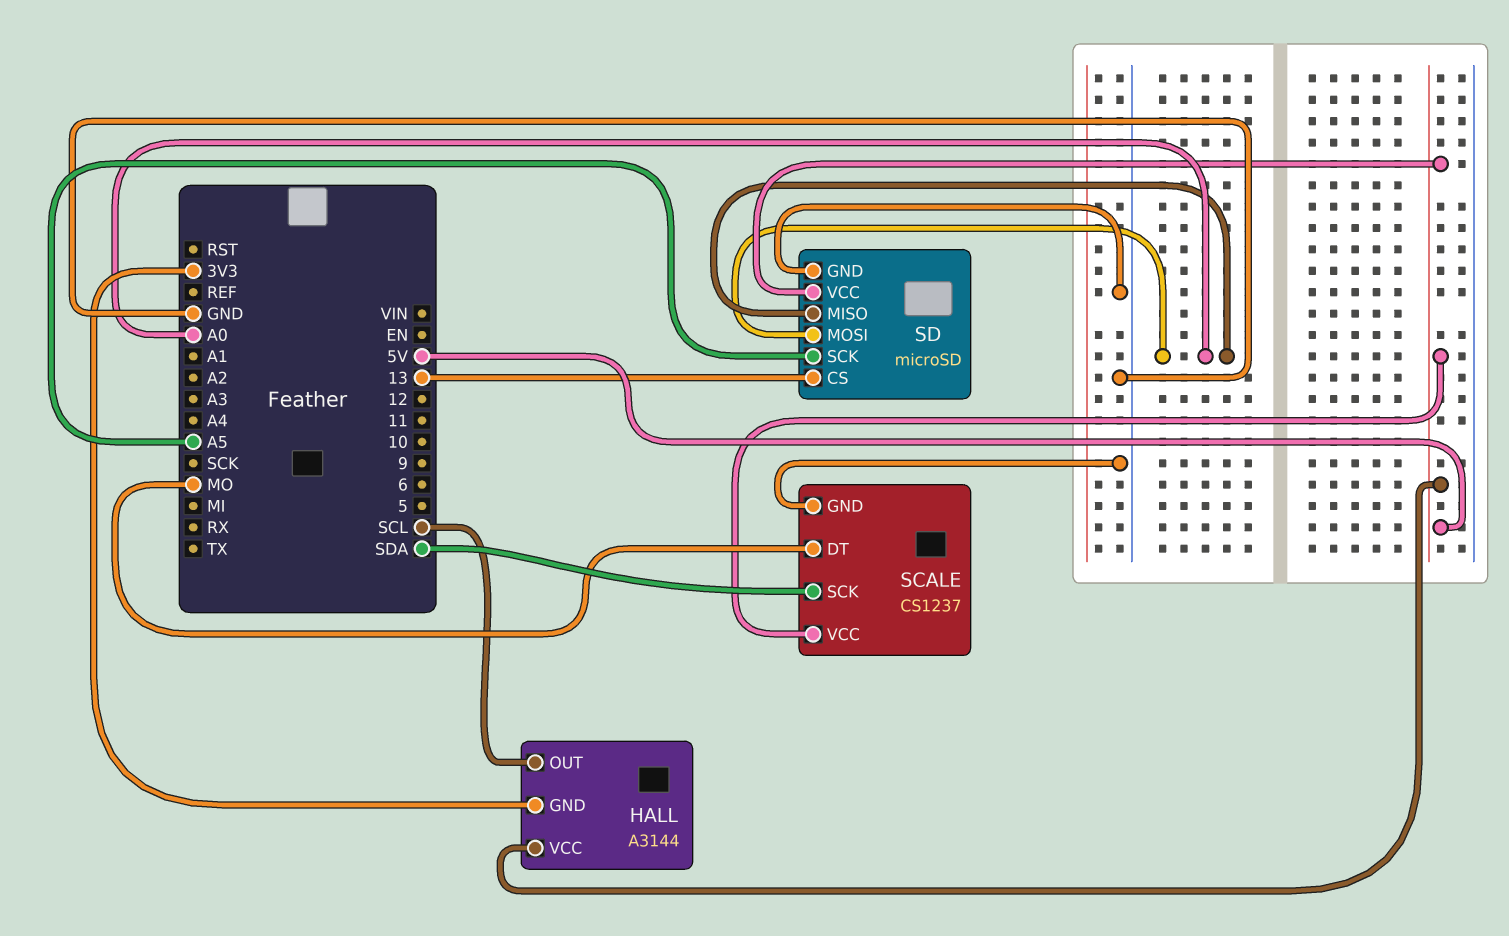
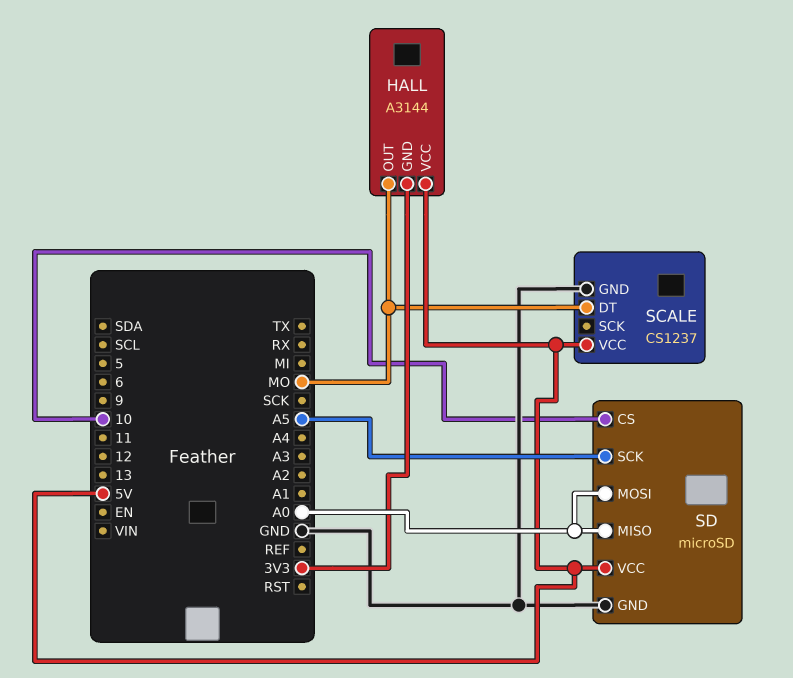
HALL pin OUT: SCL -> MO
SCALE pin SCK: SDA -> none
SD pin CS: 13 -> 10

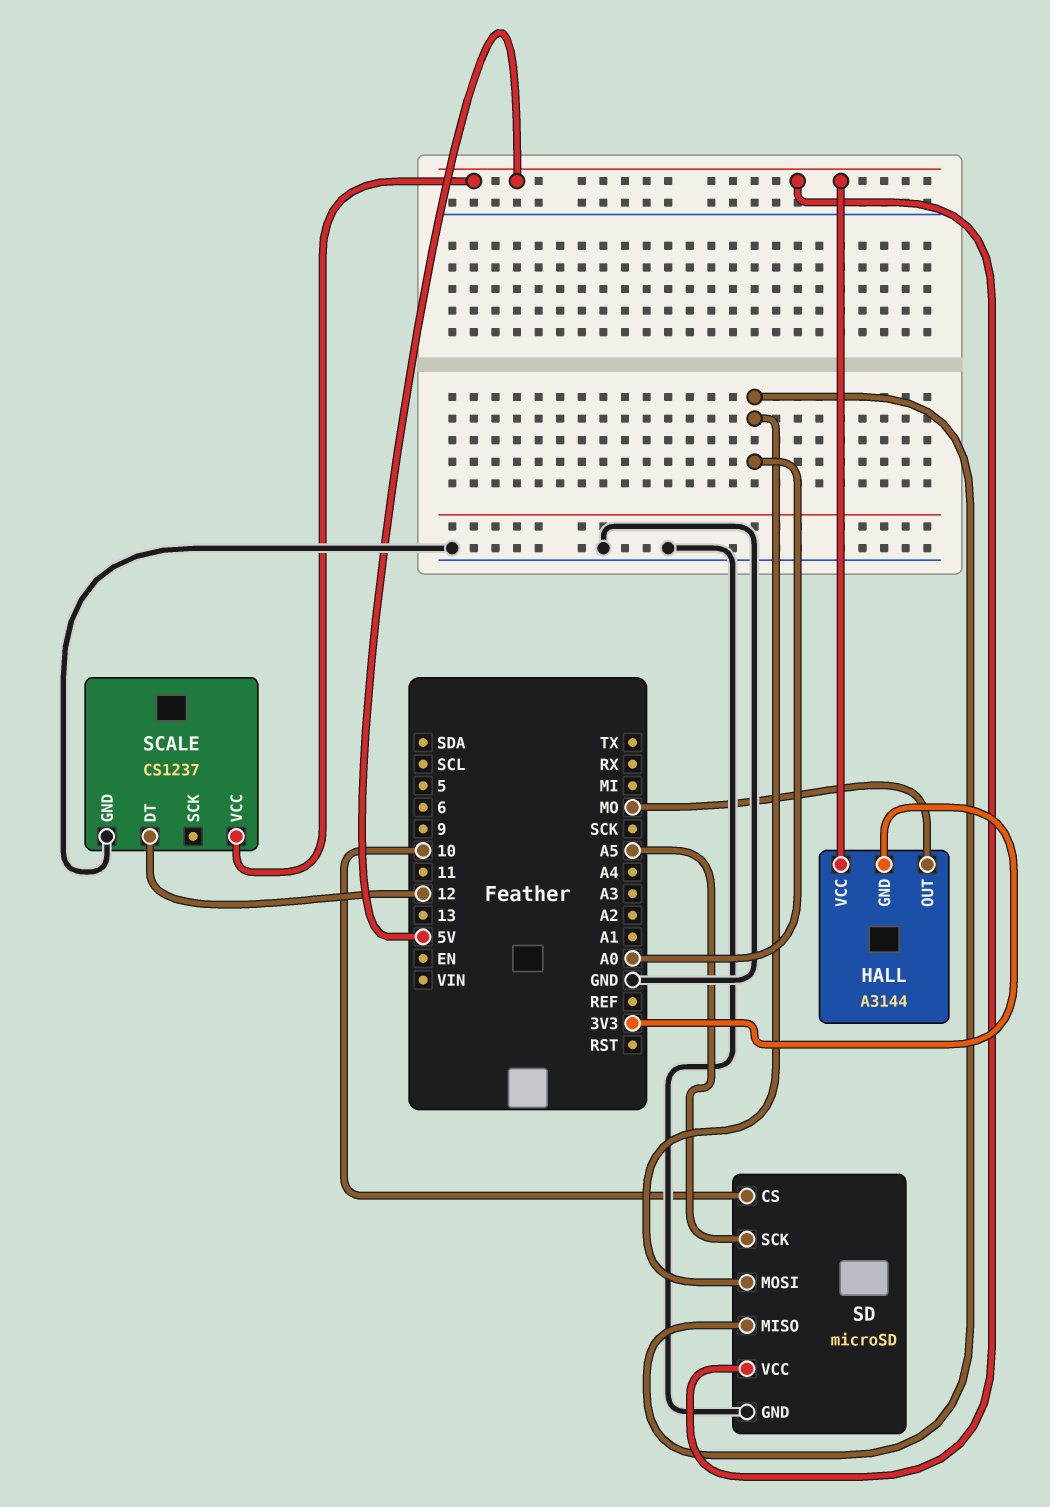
SCALE pin DT: MO -> 12

